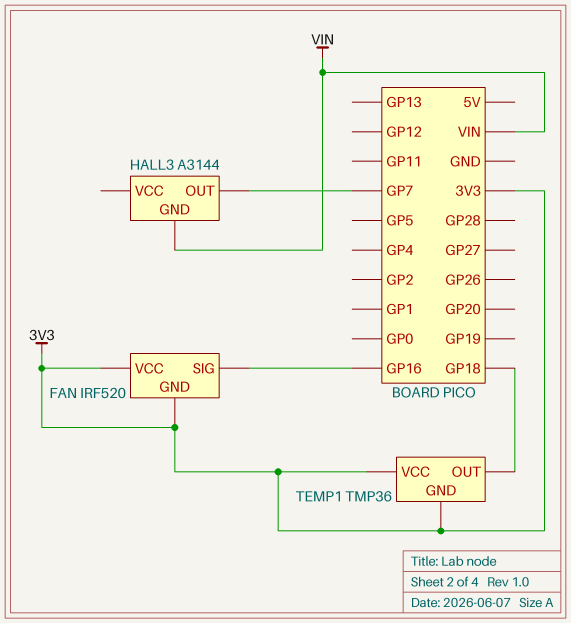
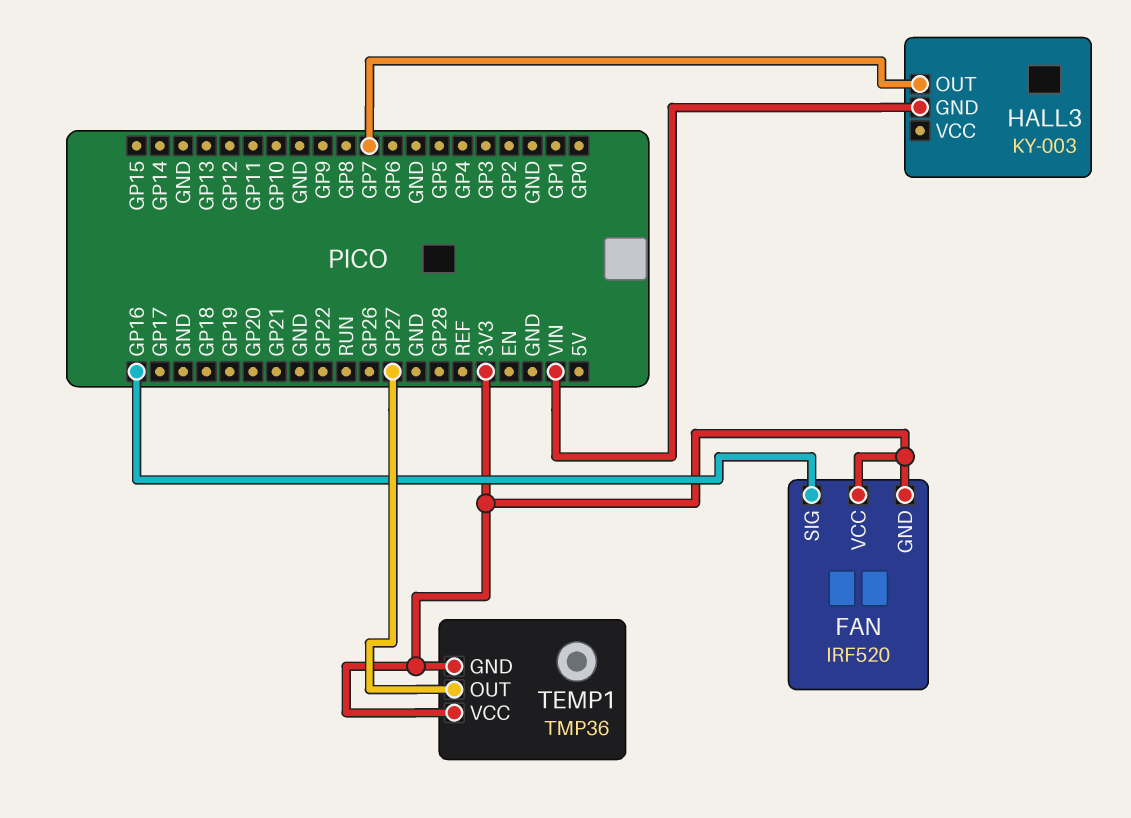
HALL3: A3144 -> KY-003
TEMP1 pin OUT: GP18 -> GP27

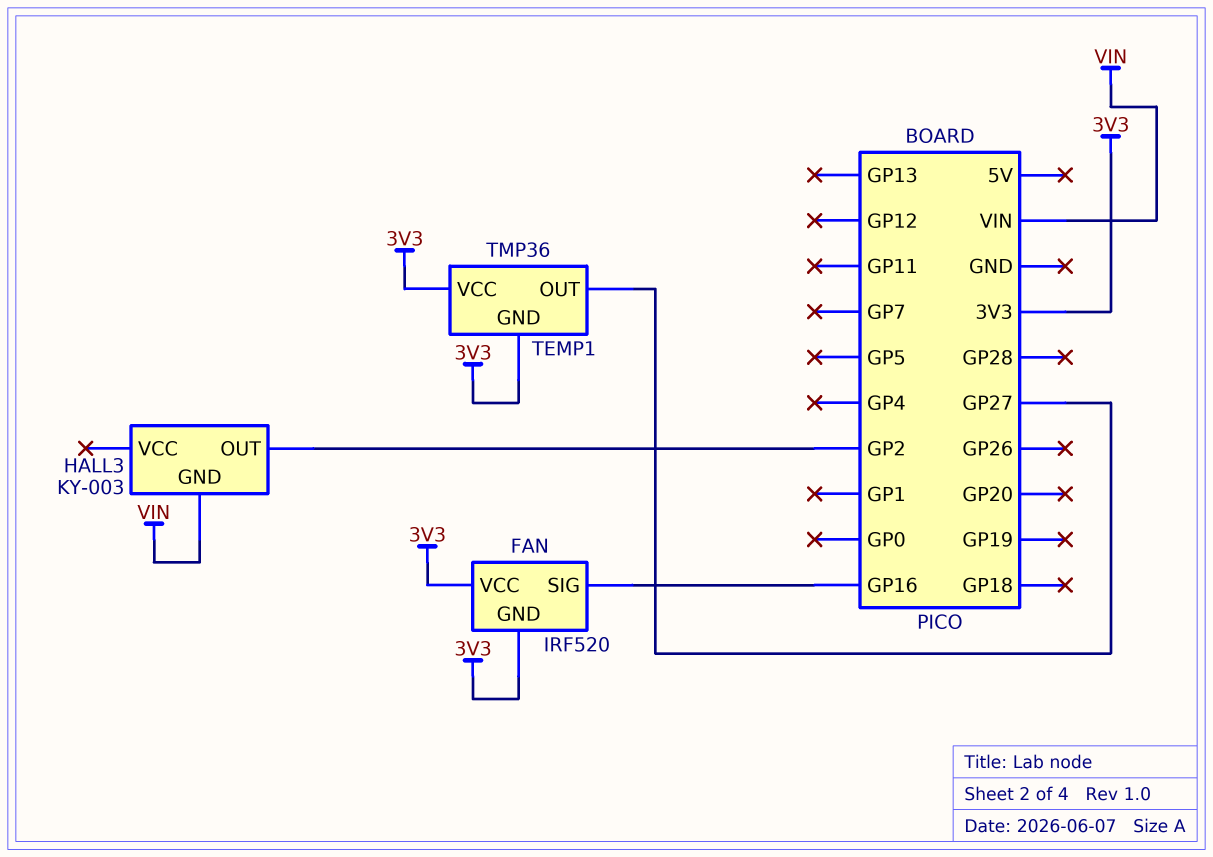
HALL3 pin OUT: GP7 -> GP2

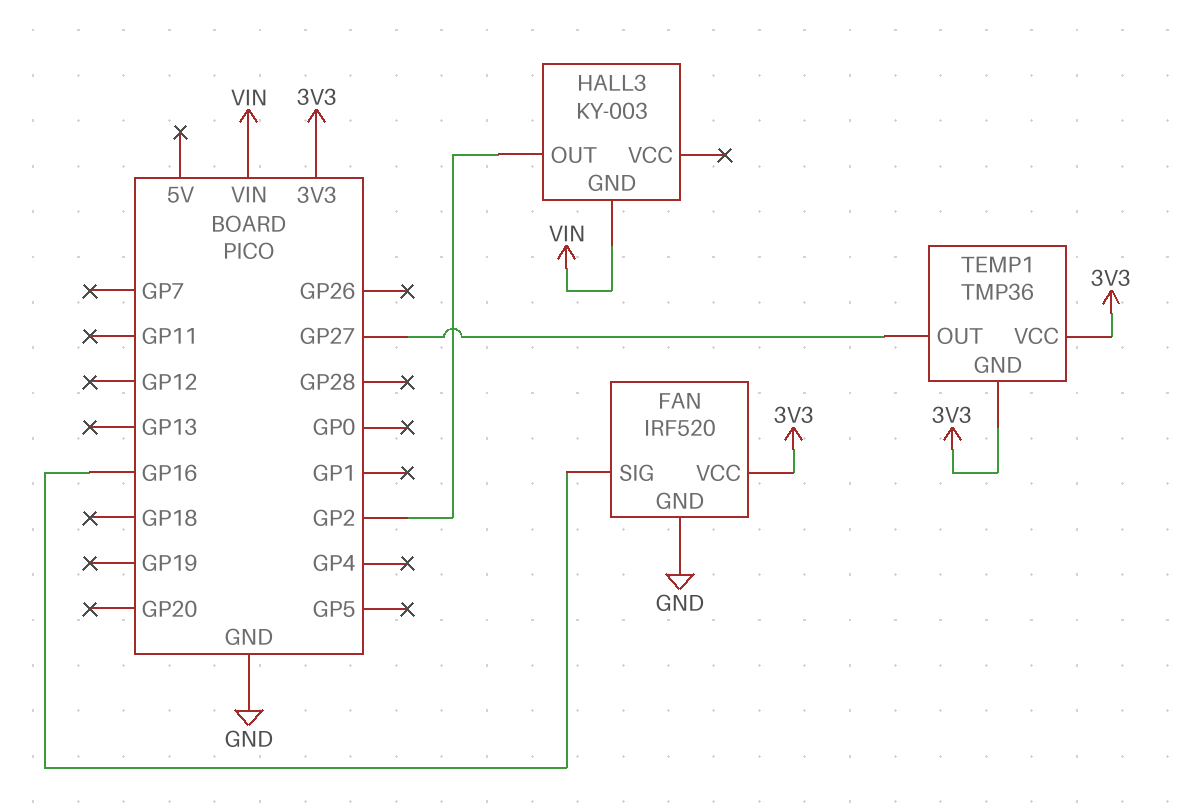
FAN pin GND: 3V3 -> GND

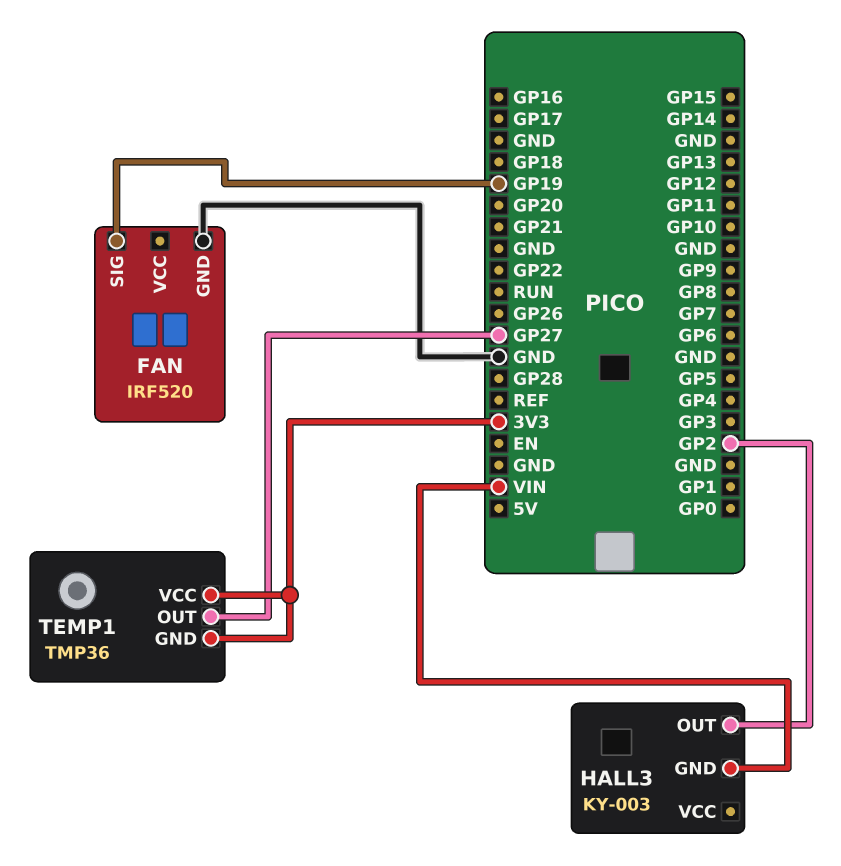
FAN pin SIG: GP16 -> GP19
FAN pin VCC: 3V3 -> none

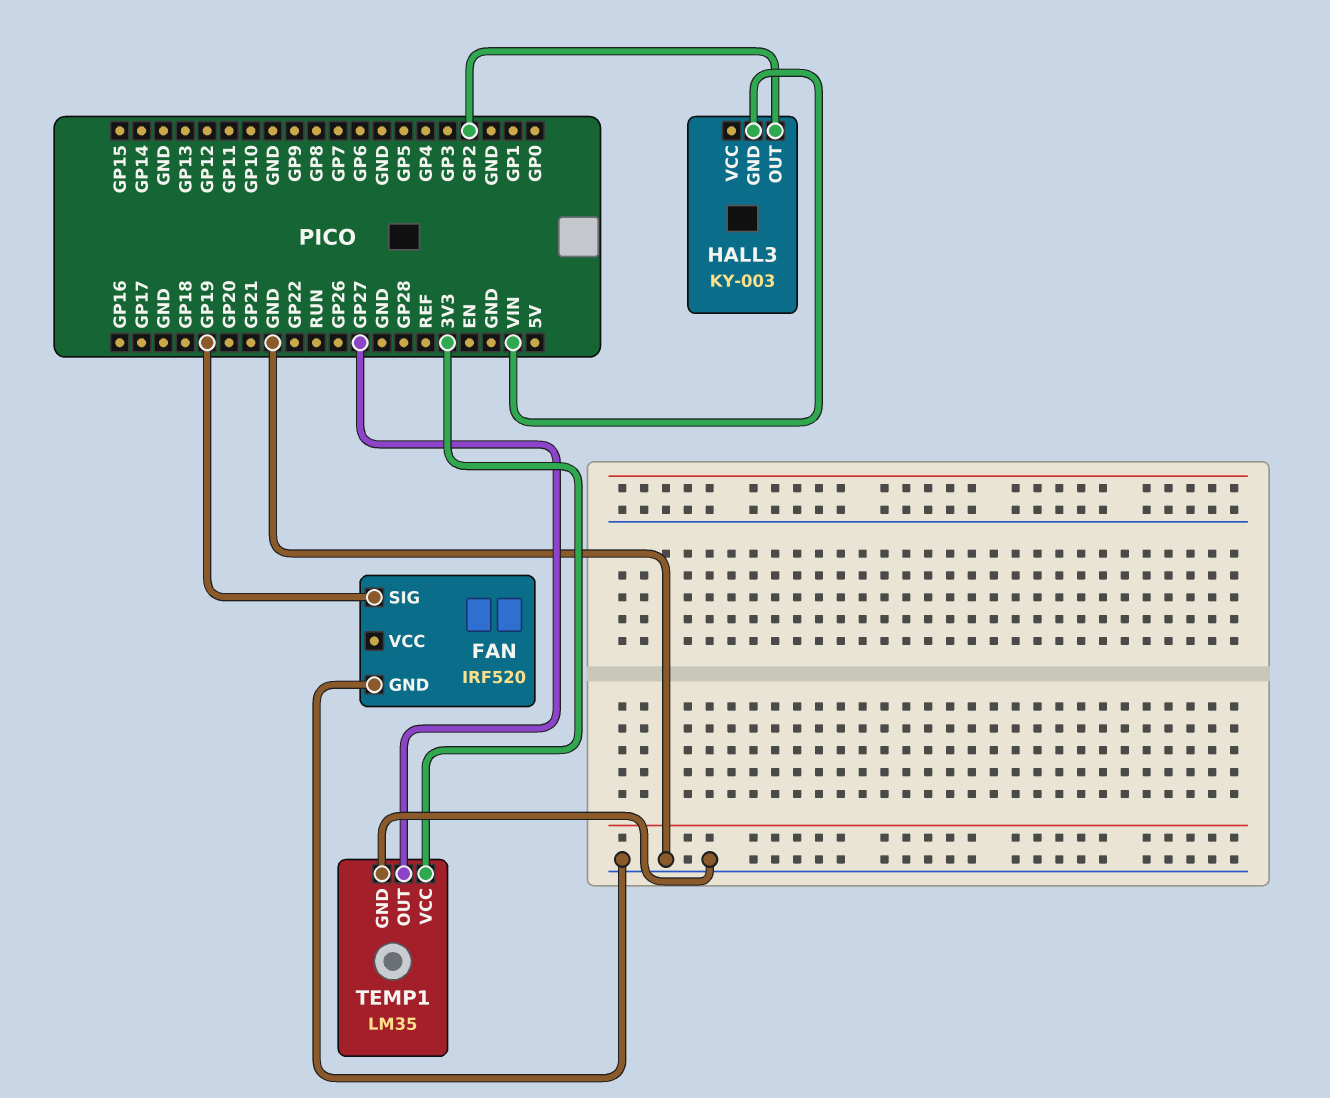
TEMP1: TMP36 -> LM35
TEMP1 pin GND: 3V3 -> GND

